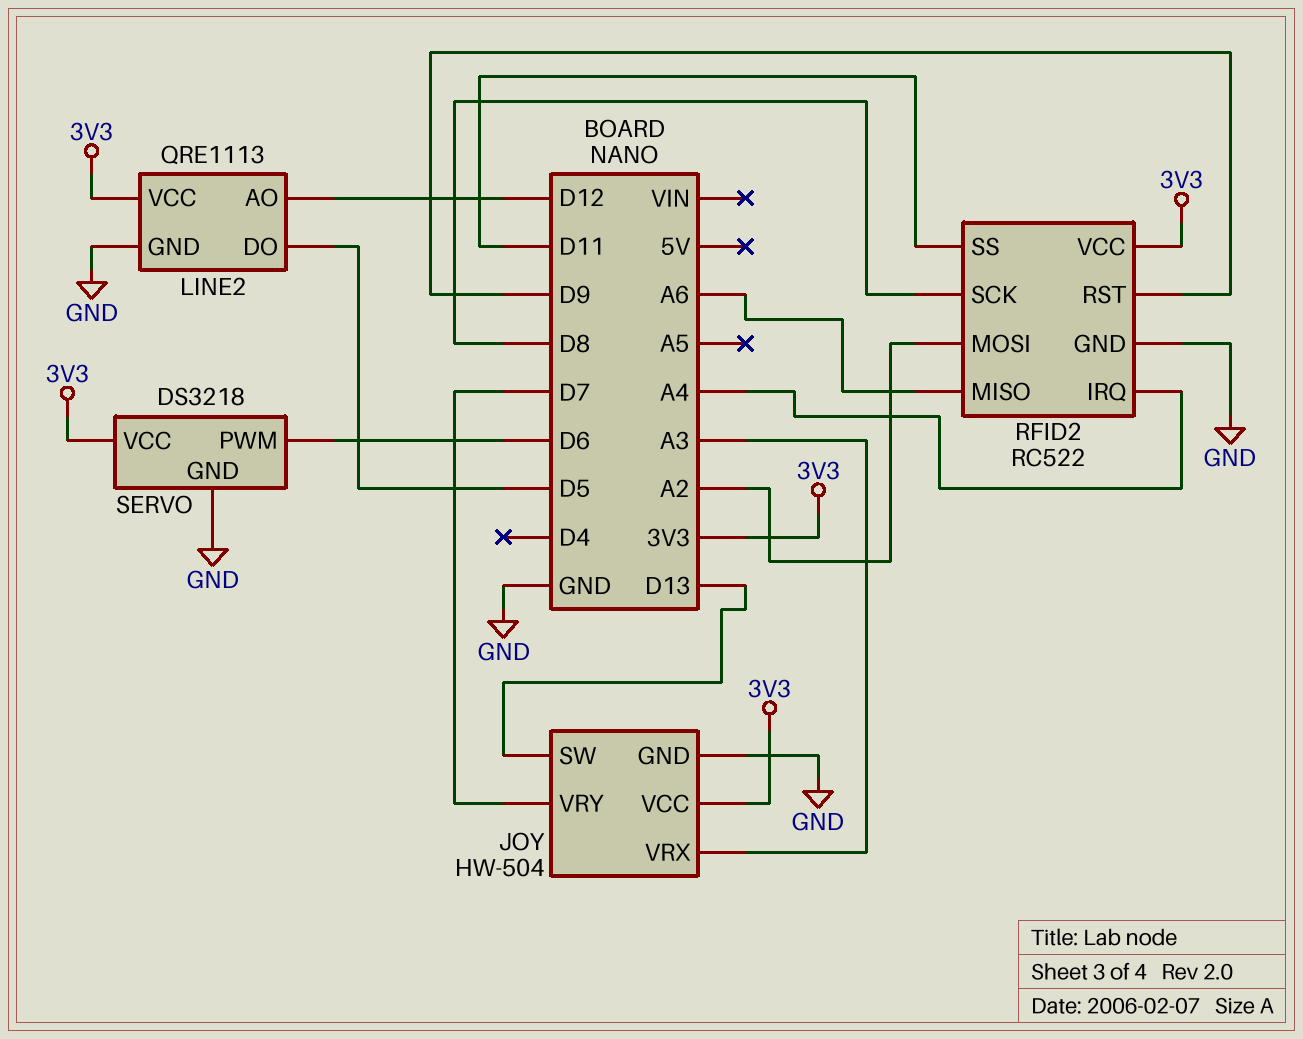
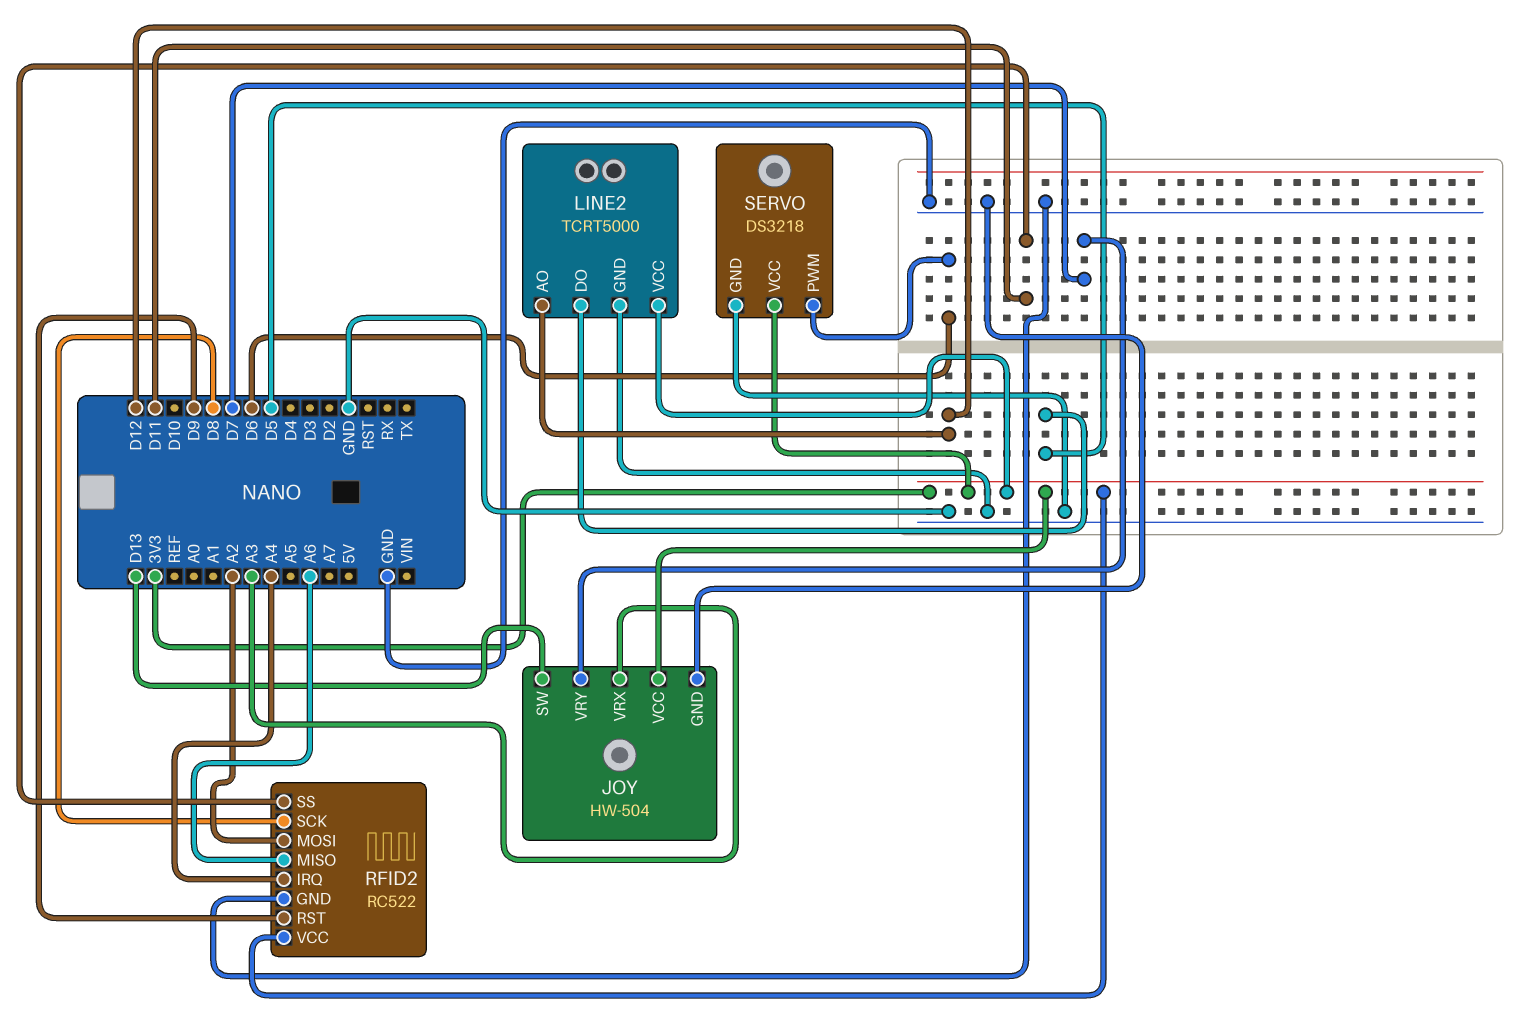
LINE2: QRE1113 -> TCRT5000

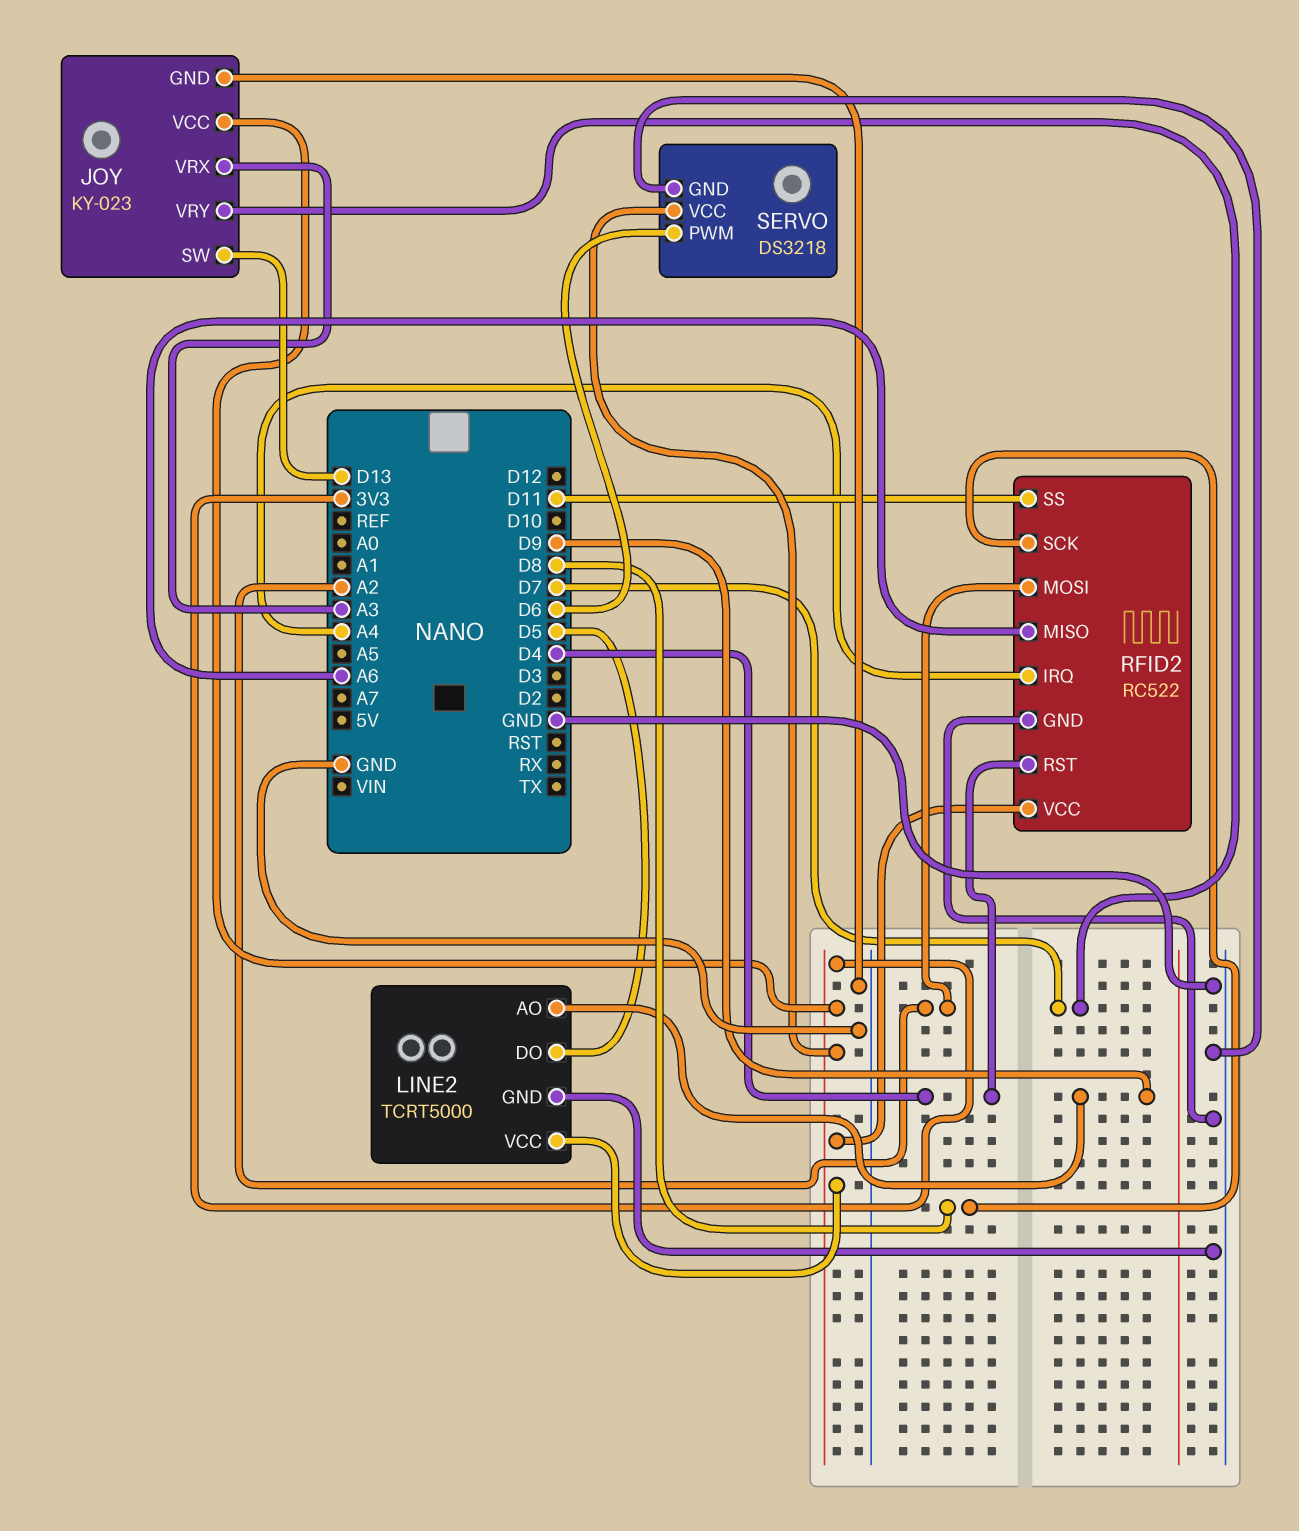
JOY: HW-504 -> KY-023
LINE2 pin AO: D12 -> D9
RFID2 pin RST: D9 -> D4

